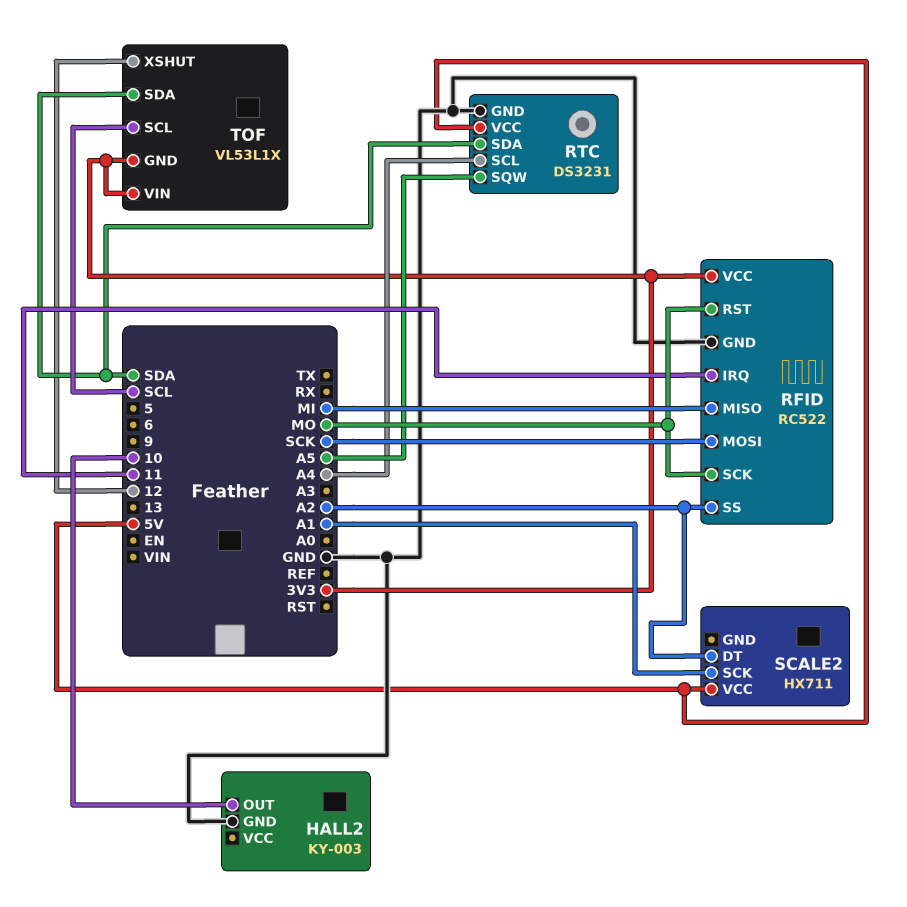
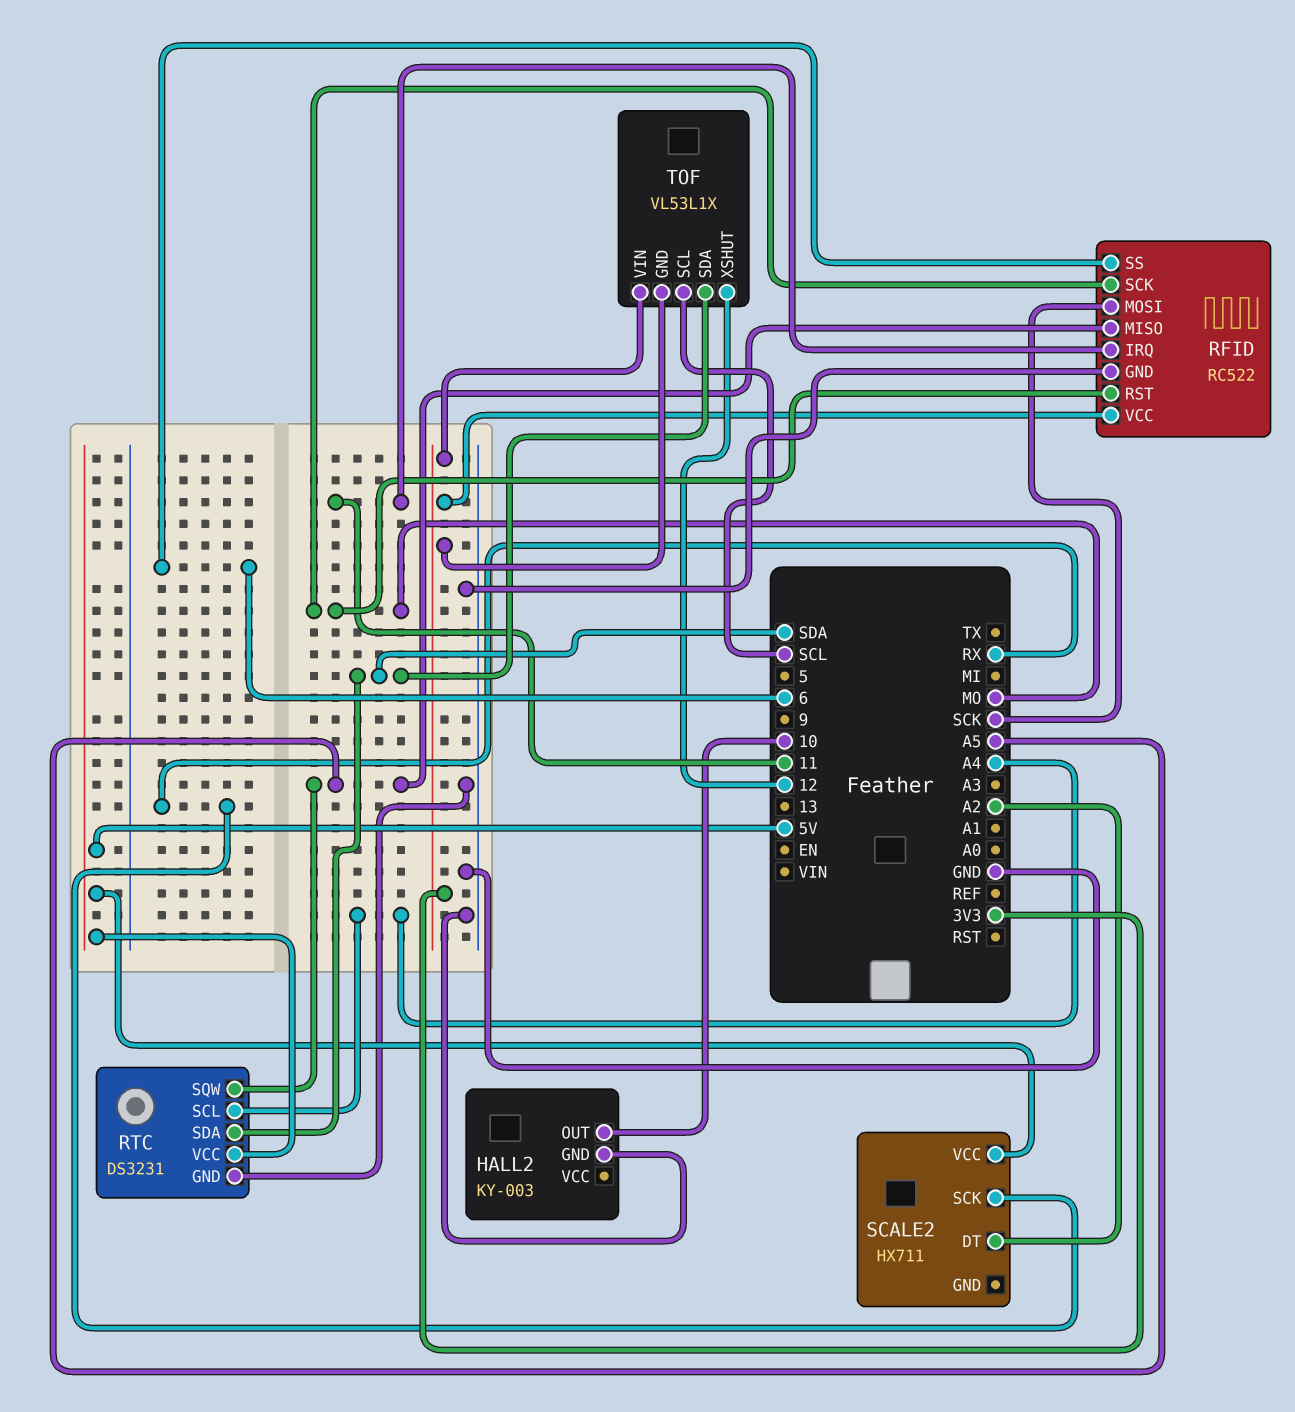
RFID pin MISO: MI -> A5
RFID pin SS: A2 -> 6
SCALE2 pin SCK: A1 -> RX

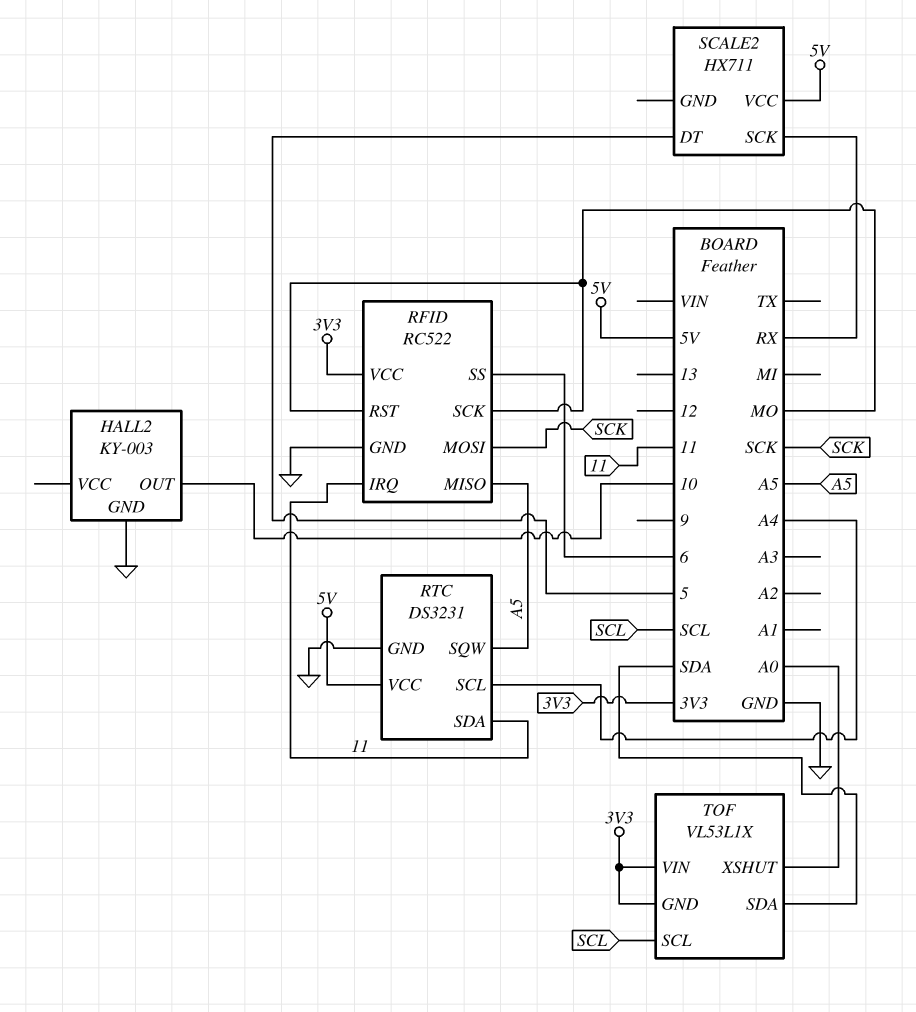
RTC pin SDA: SDA -> 11
SCALE2 pin DT: A2 -> 5
TOF pin XSHUT: 12 -> A0

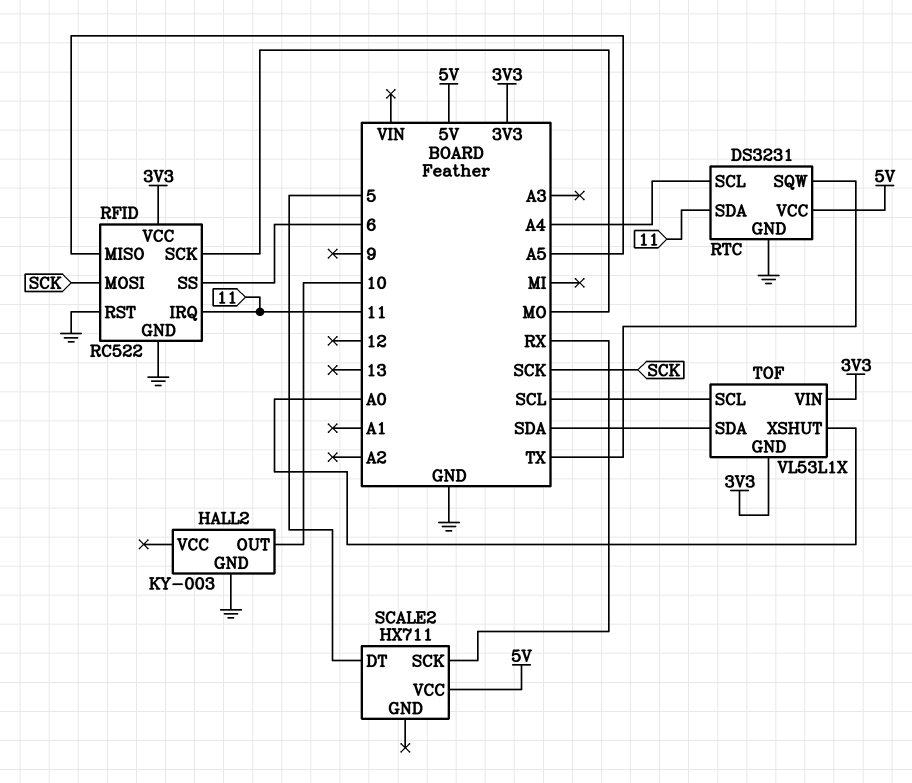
RFID pin RST: MO -> GND
RTC pin SQW: A5 -> TX

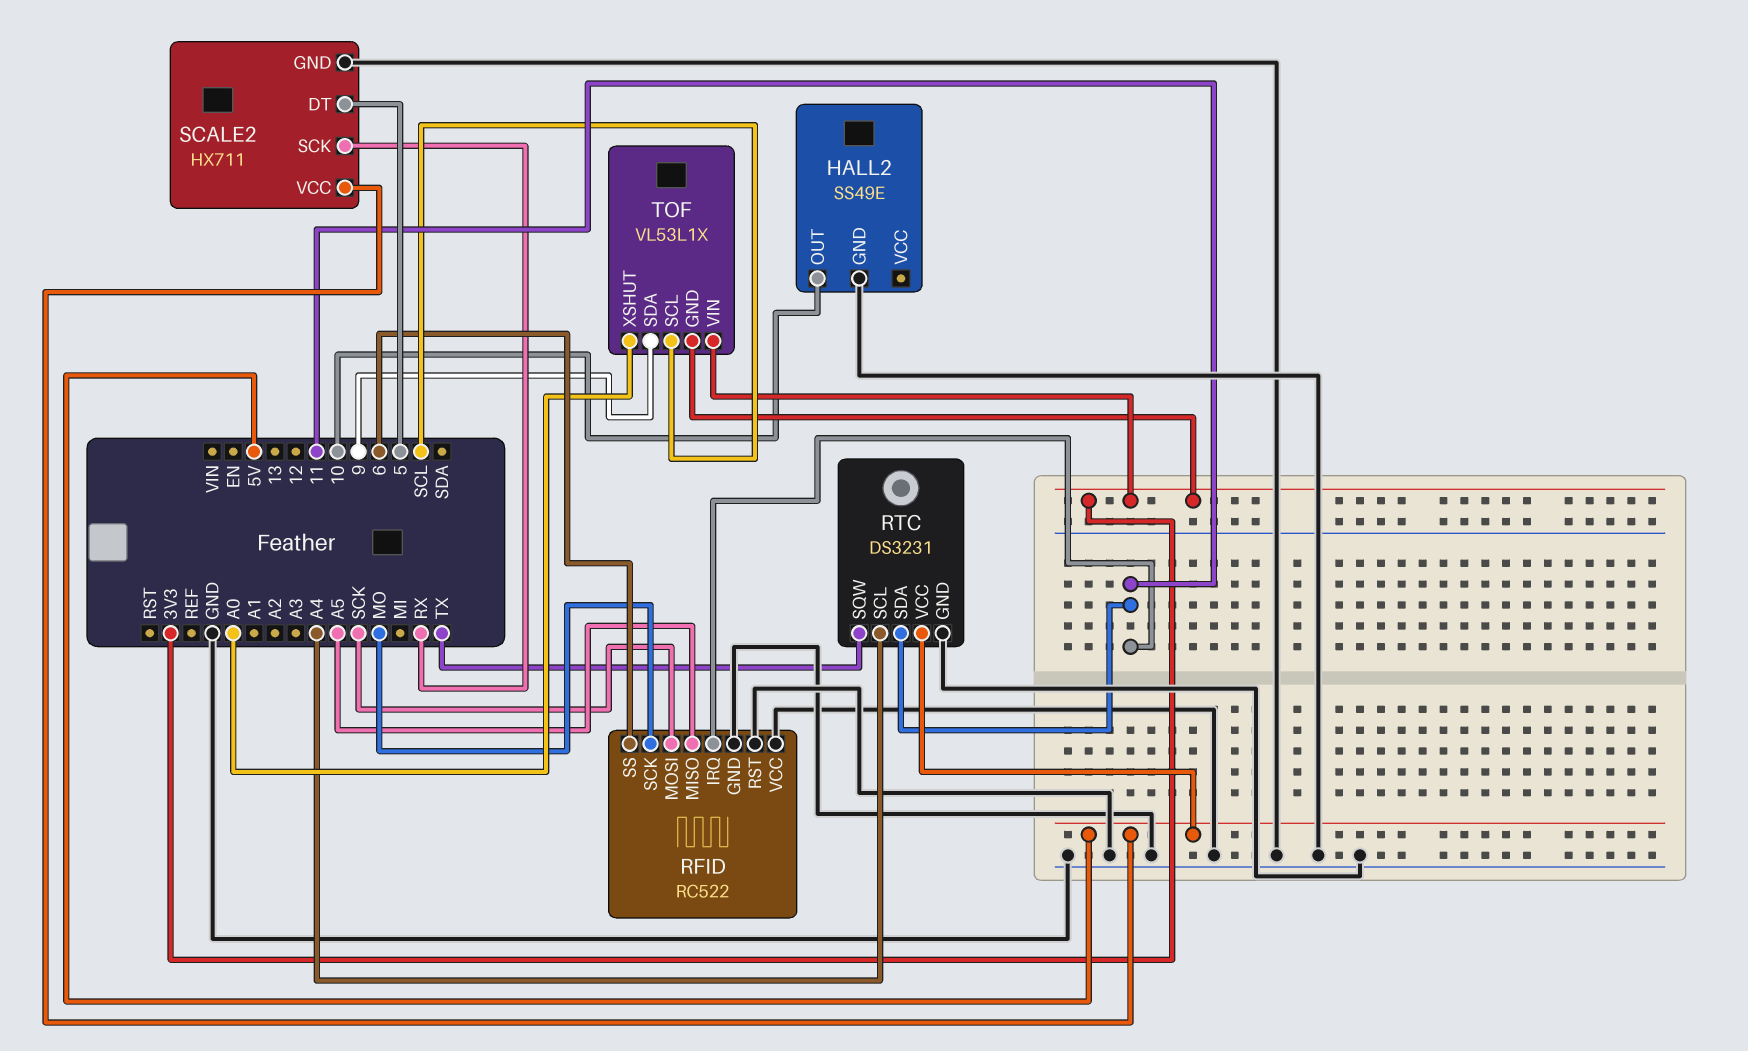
HALL2: KY-003 -> SS49E
RFID pin VCC: 3V3 -> GND
SCALE2 pin GND: none -> GND
TOF pin SDA: SDA -> 9

